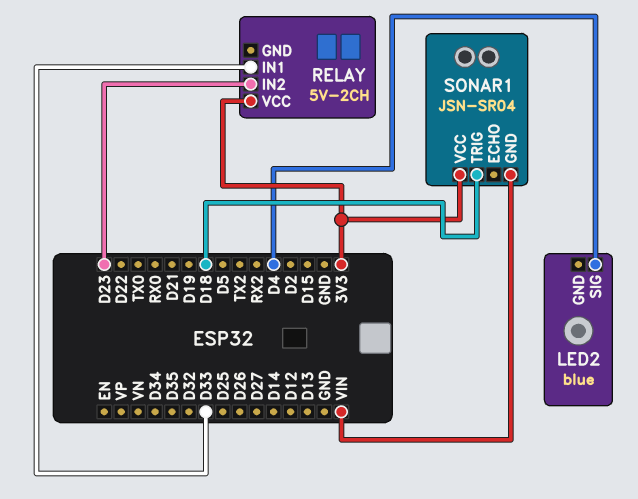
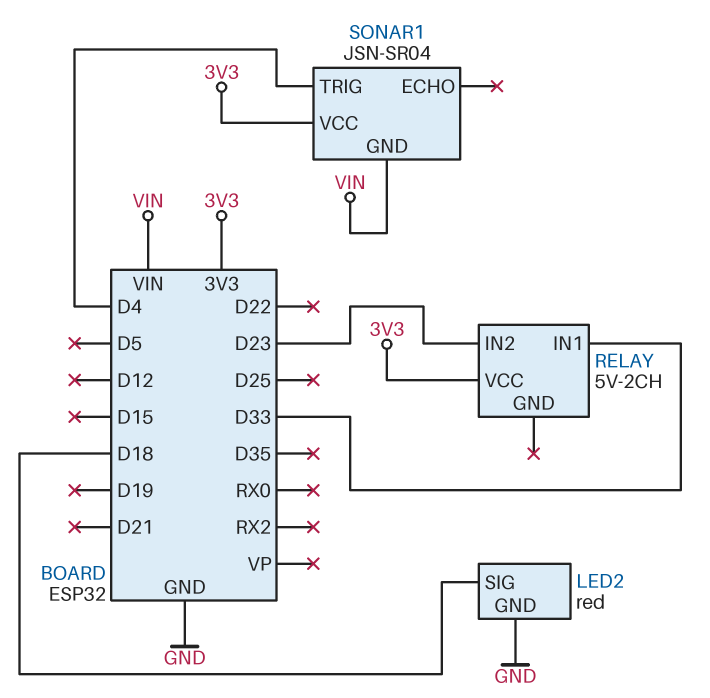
LED2: blue -> red
LED2 pin GND: none -> GND
LED2 pin SIG: D4 -> D18
SONAR1 pin TRIG: D18 -> D4

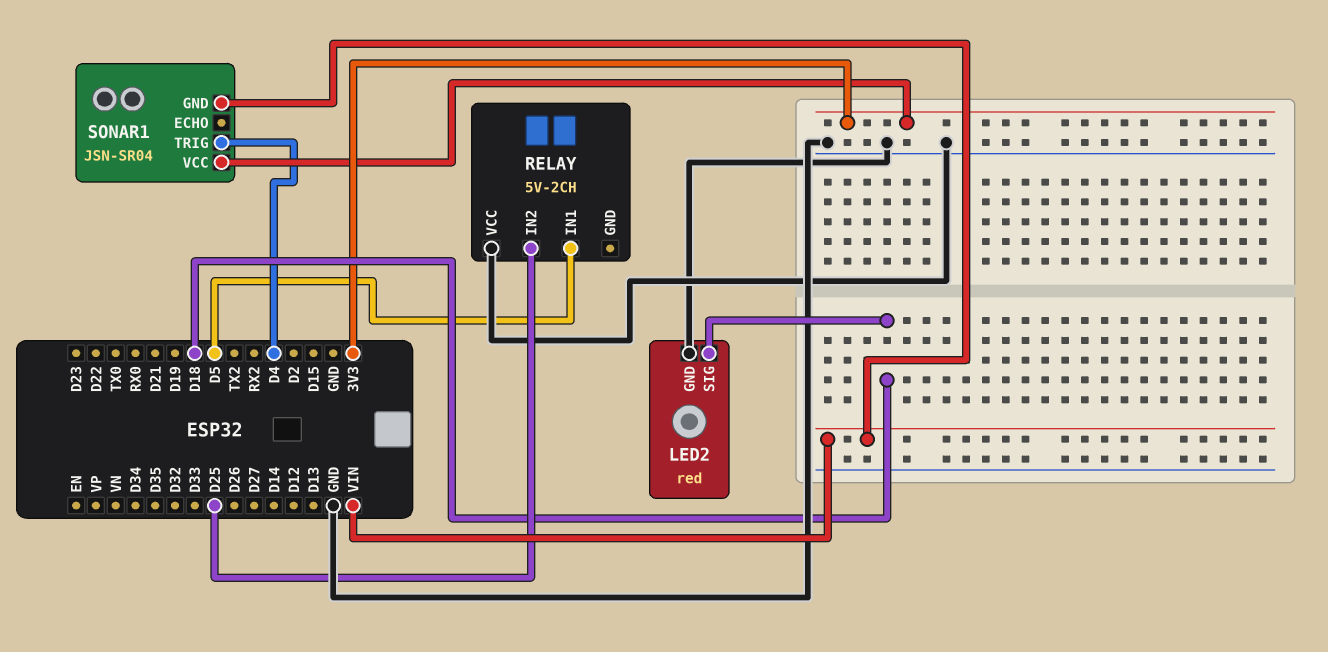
RELAY pin IN1: D33 -> D5
RELAY pin IN2: D23 -> D25
RELAY pin VCC: 3V3 -> GND

